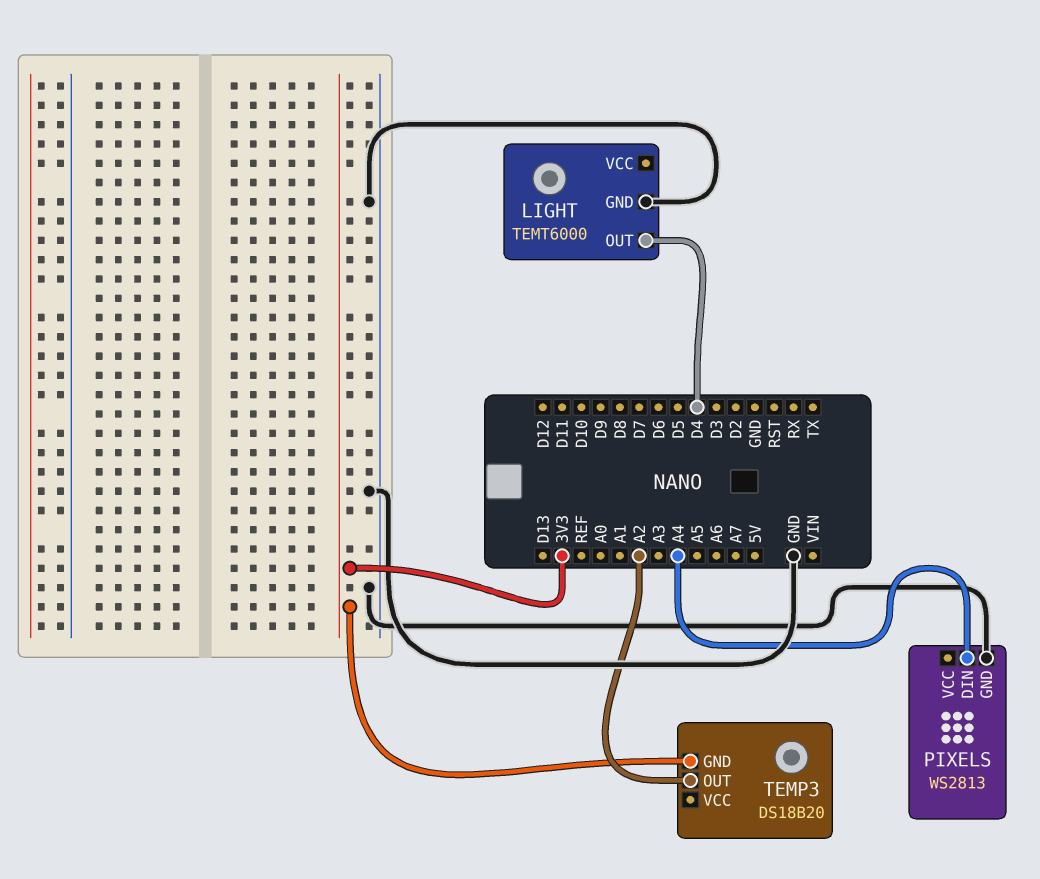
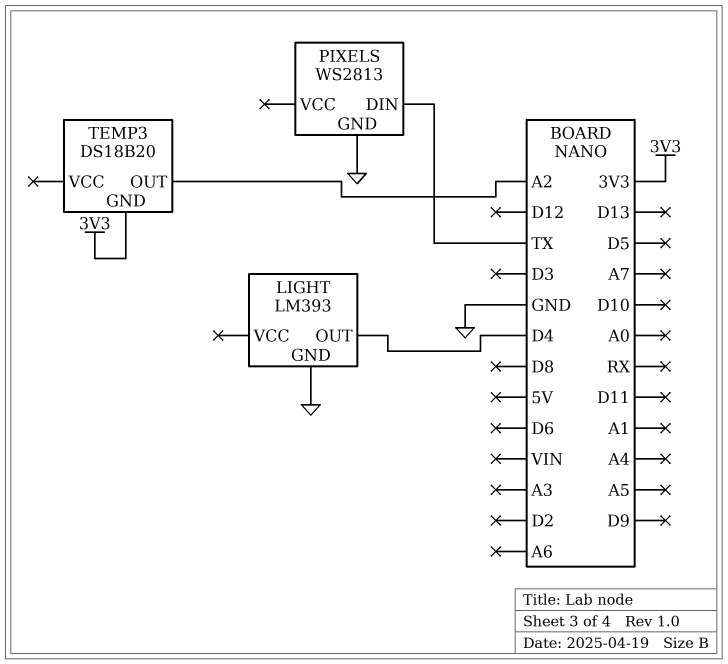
LIGHT: TEMT6000 -> LM393
PIXELS pin DIN: A4 -> TX

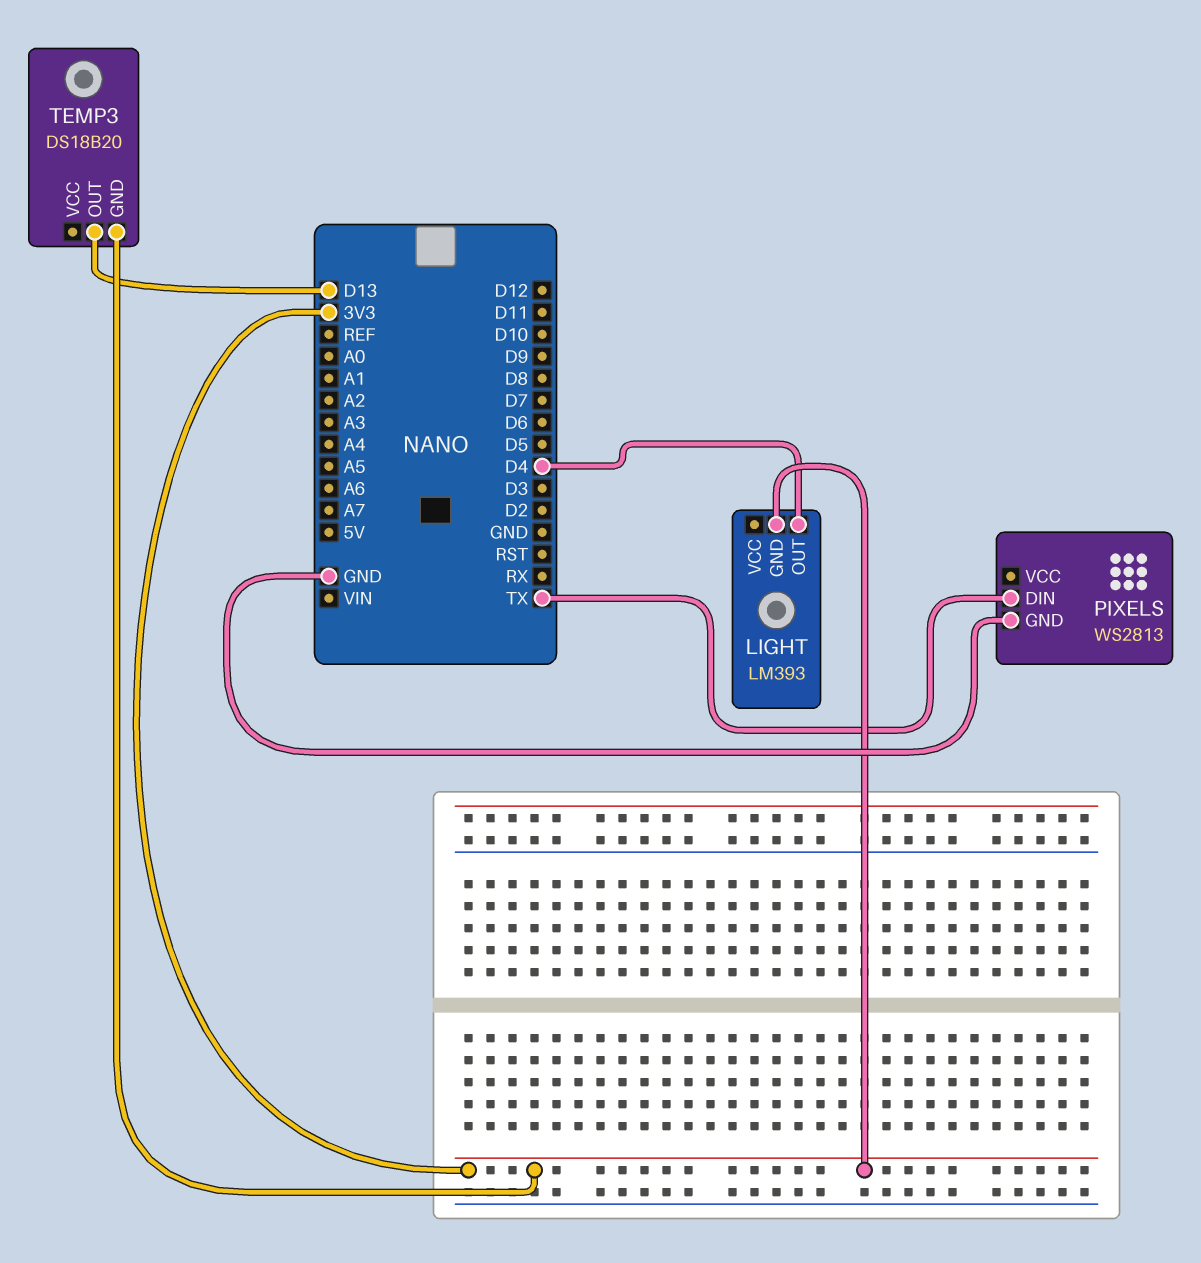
LIGHT pin GND: GND -> 3V3
TEMP3 pin OUT: A2 -> D13

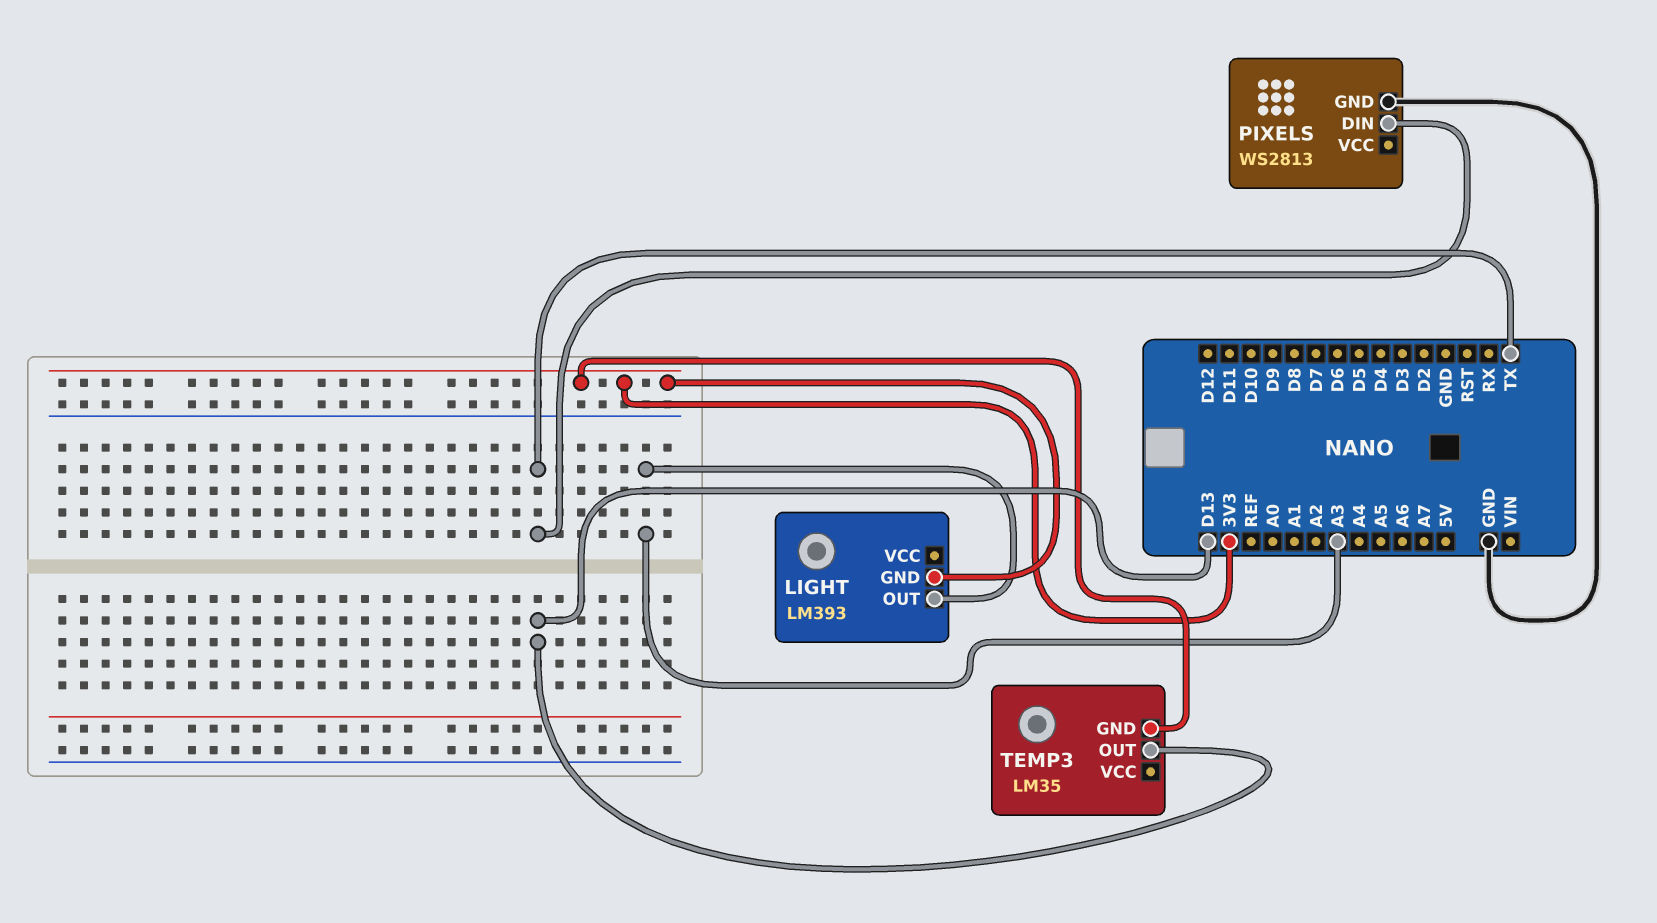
LIGHT pin OUT: D4 -> A3
TEMP3: DS18B20 -> LM35

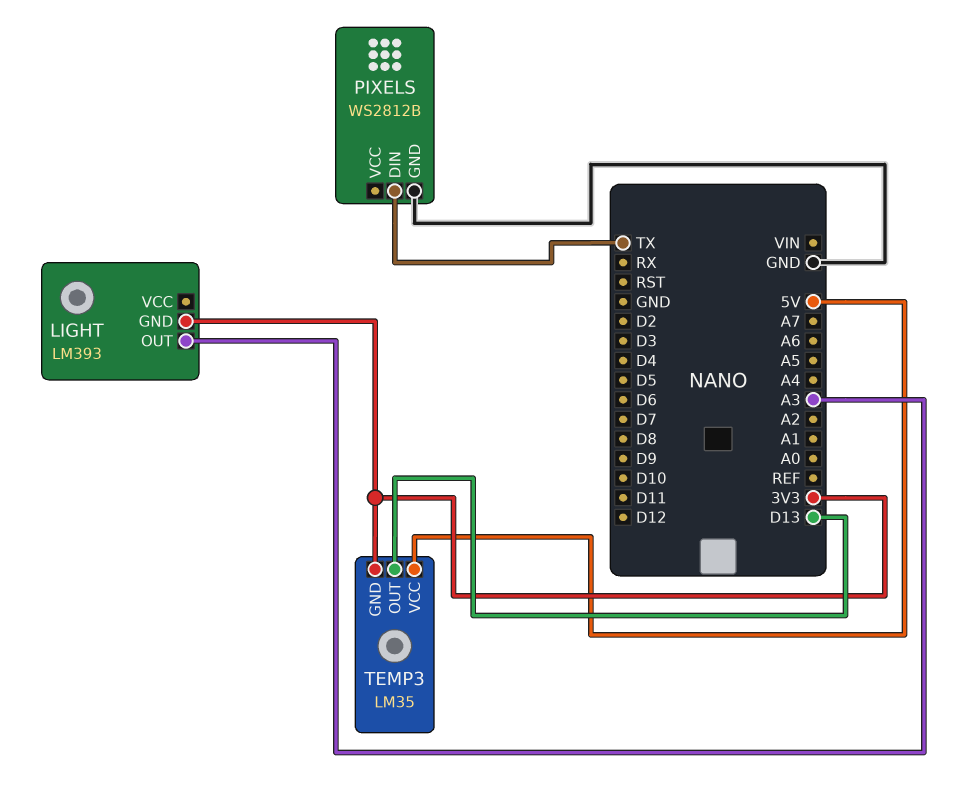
PIXELS: WS2813 -> WS2812B
TEMP3 pin VCC: none -> 5V

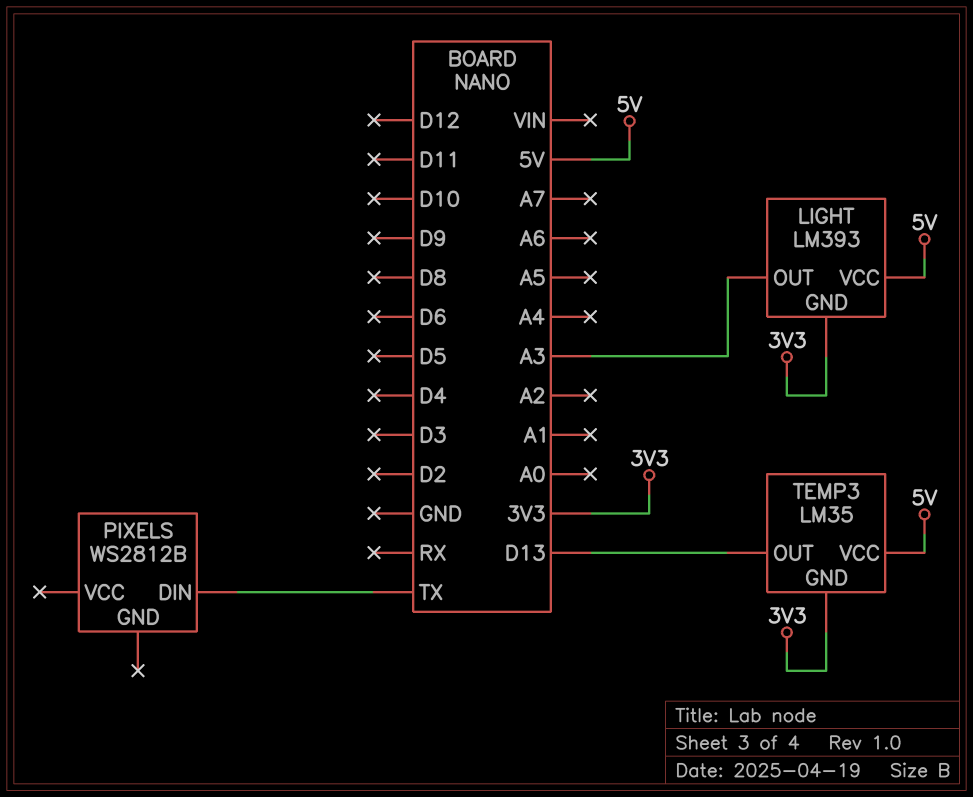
LIGHT pin VCC: none -> 5V
PIXELS pin GND: GND -> none

